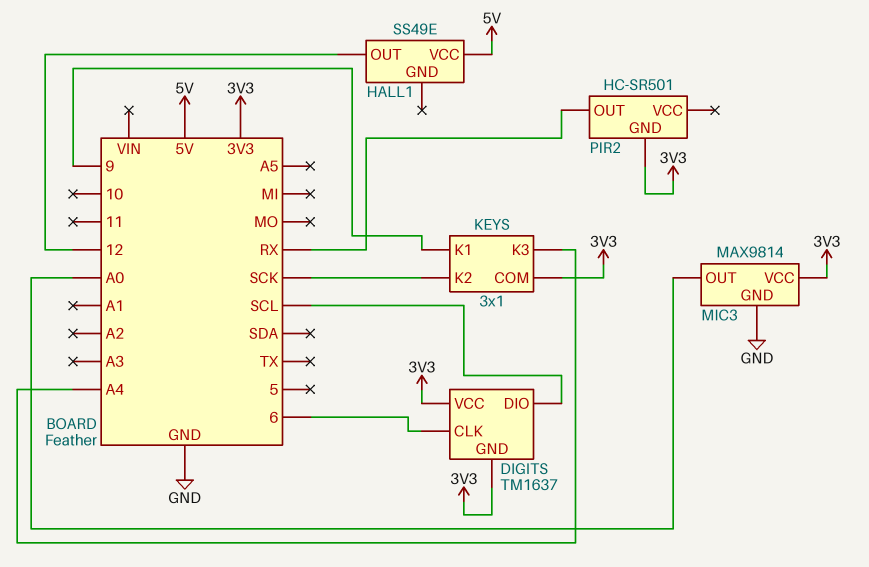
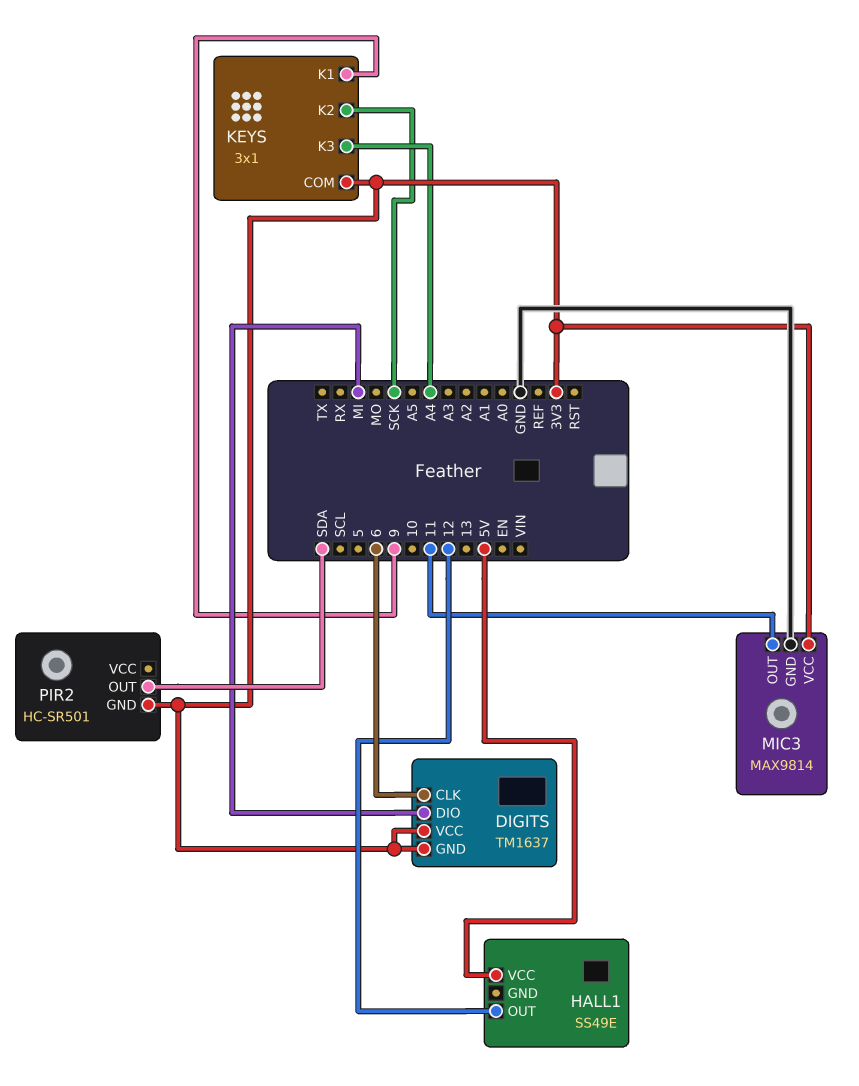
DIGITS pin DIO: SCL -> MI
MIC3 pin OUT: A0 -> 11
PIR2 pin OUT: RX -> SDA

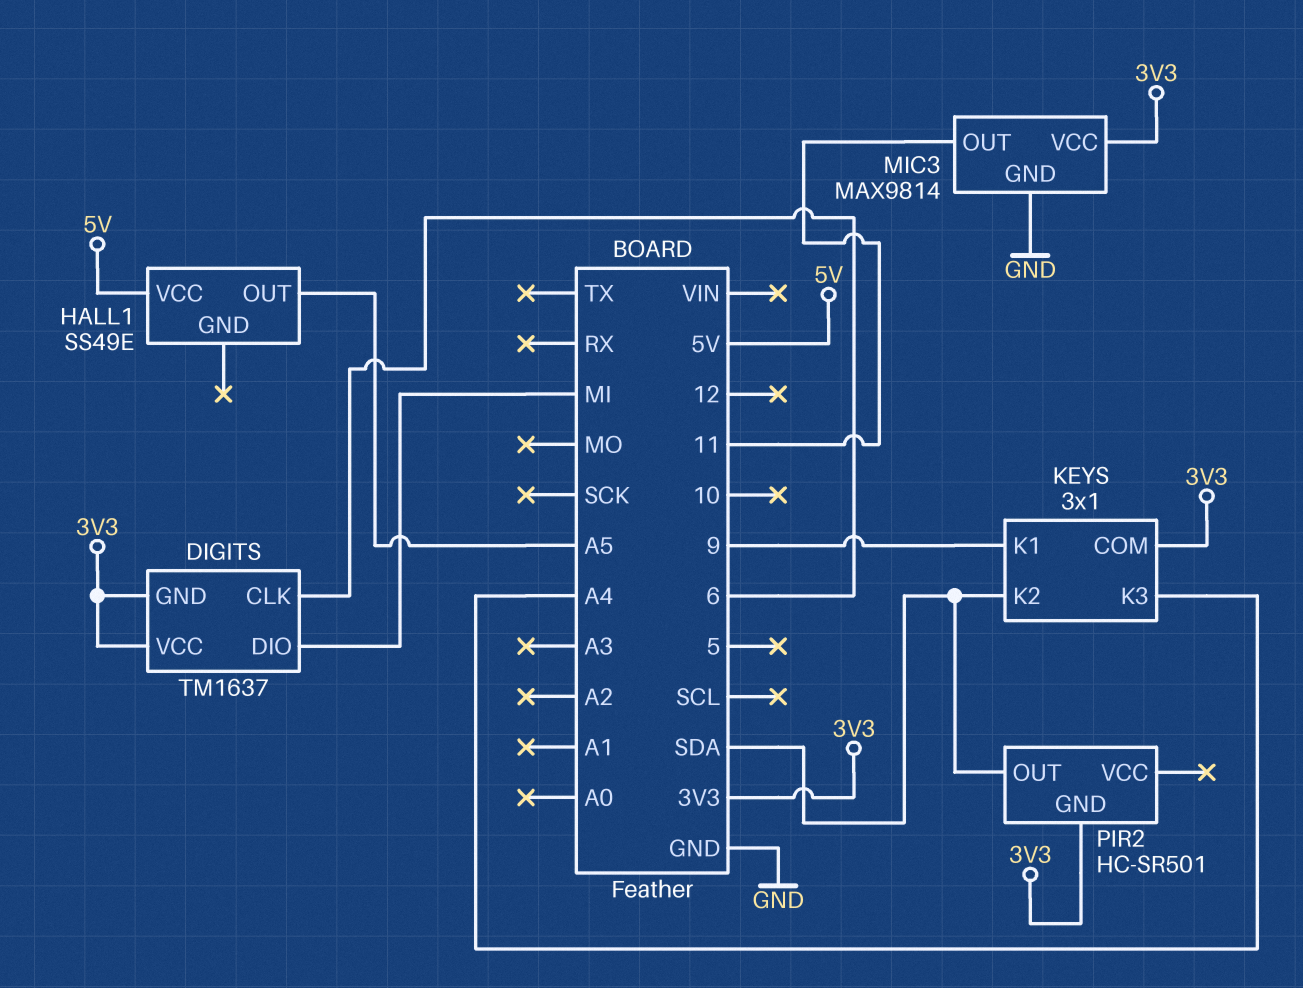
HALL1 pin OUT: 12 -> A5
KEYS pin K2: SCK -> SDA

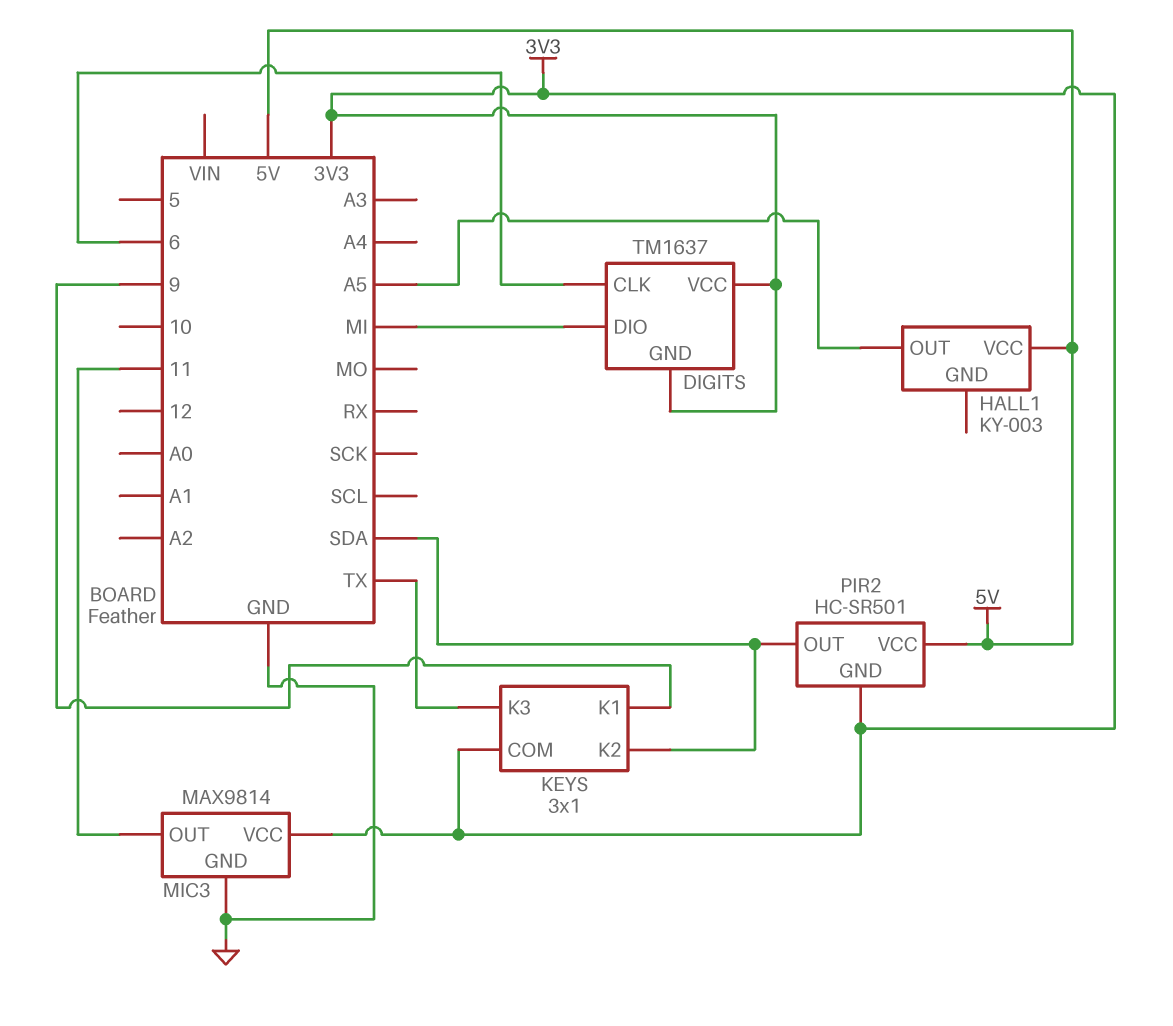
HALL1: SS49E -> KY-003
KEYS pin K3: A4 -> TX
PIR2 pin VCC: none -> 5V

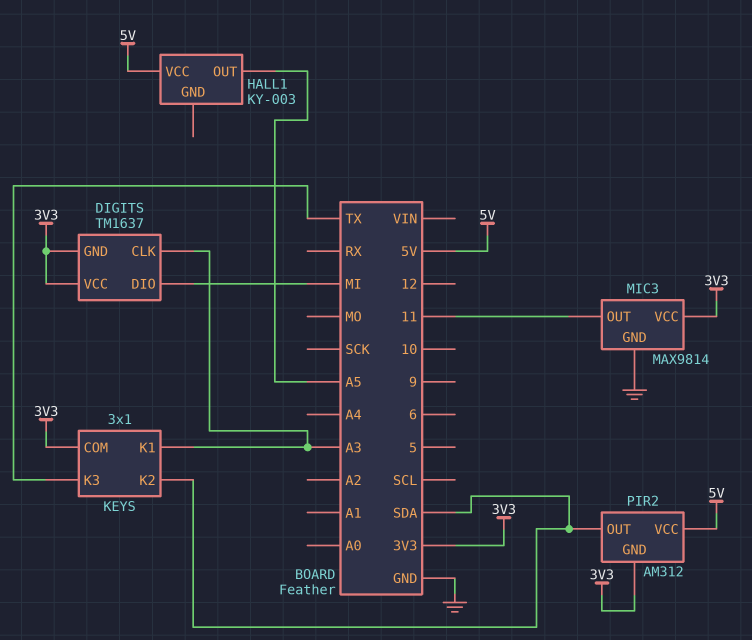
DIGITS pin CLK: 6 -> A3
KEYS pin K1: 9 -> A3
PIR2: HC-SR501 -> AM312

